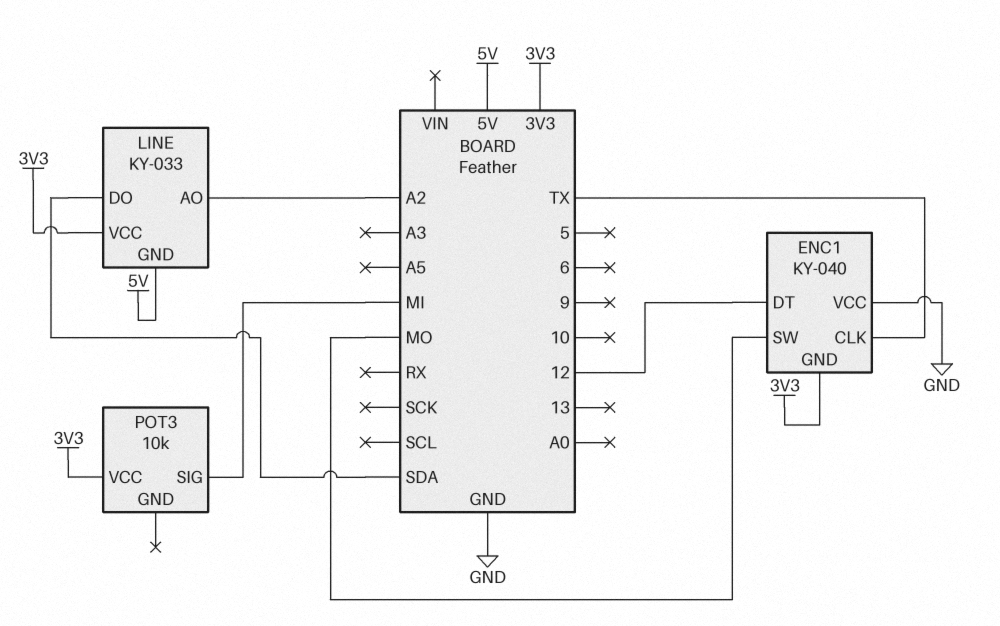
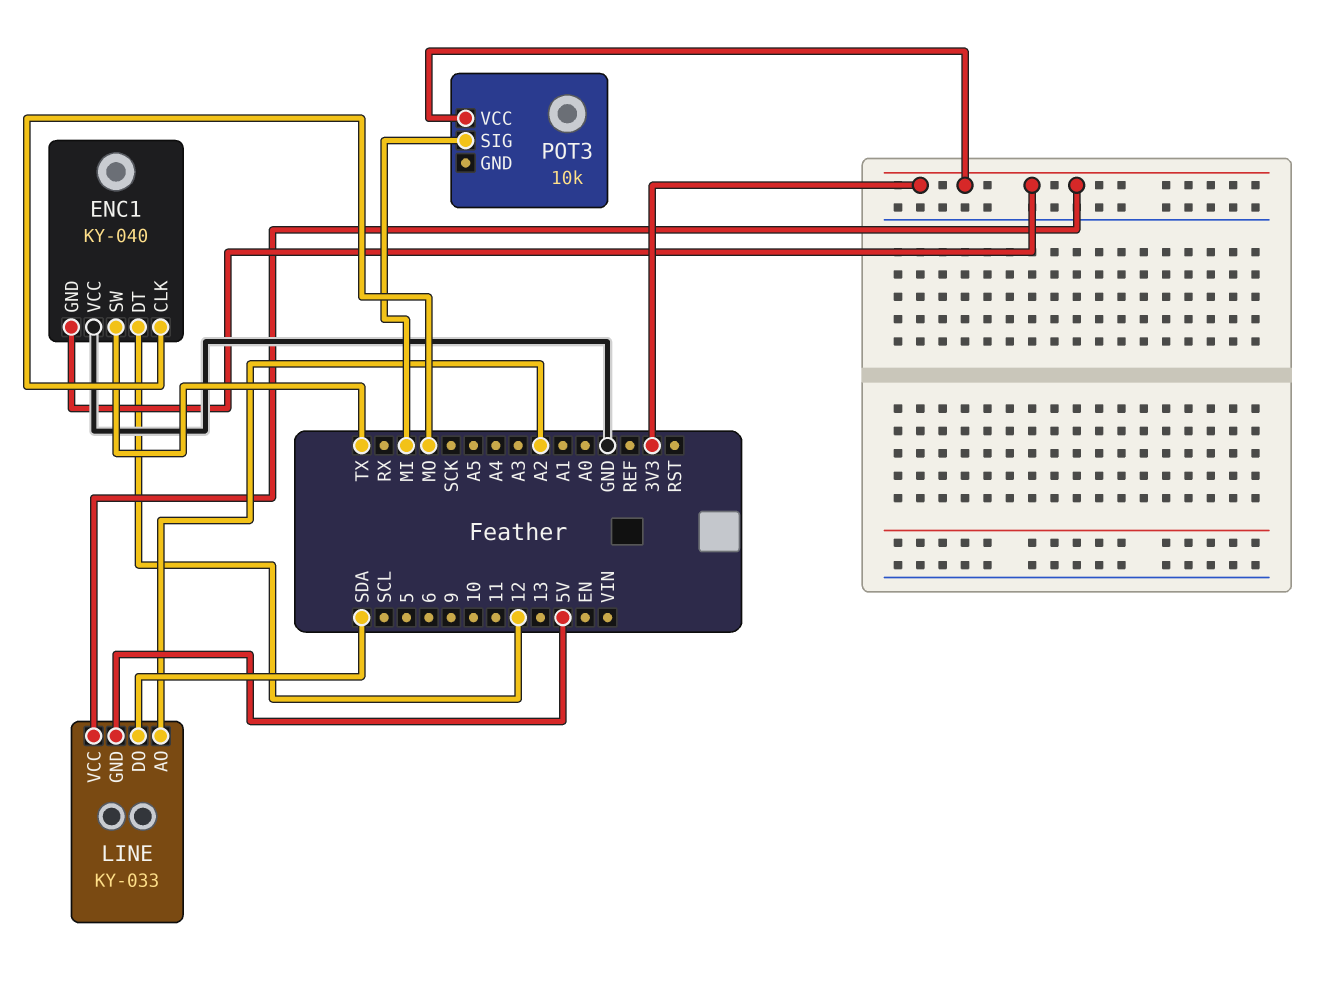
ENC1 pin CLK: TX -> MO
ENC1 pin SW: MO -> TX

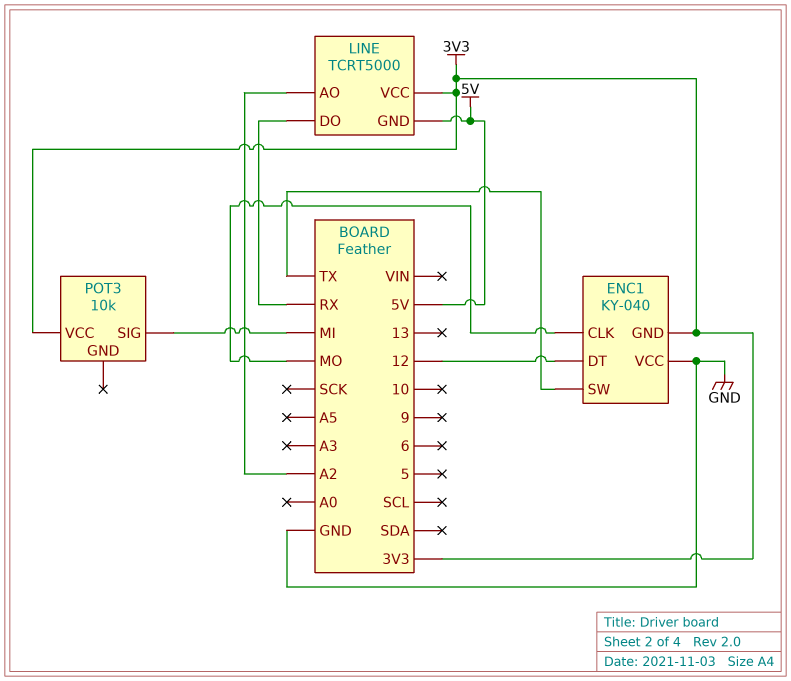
LINE: KY-033 -> TCRT5000
LINE pin DO: SDA -> RX

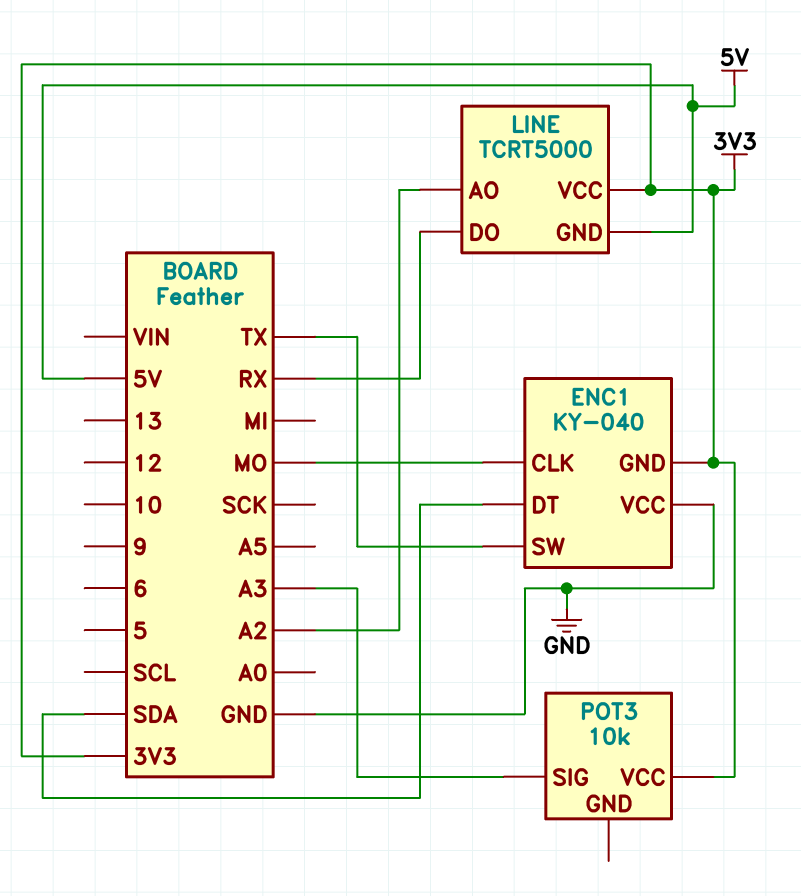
ENC1 pin DT: 12 -> SDA
POT3 pin SIG: MI -> A3

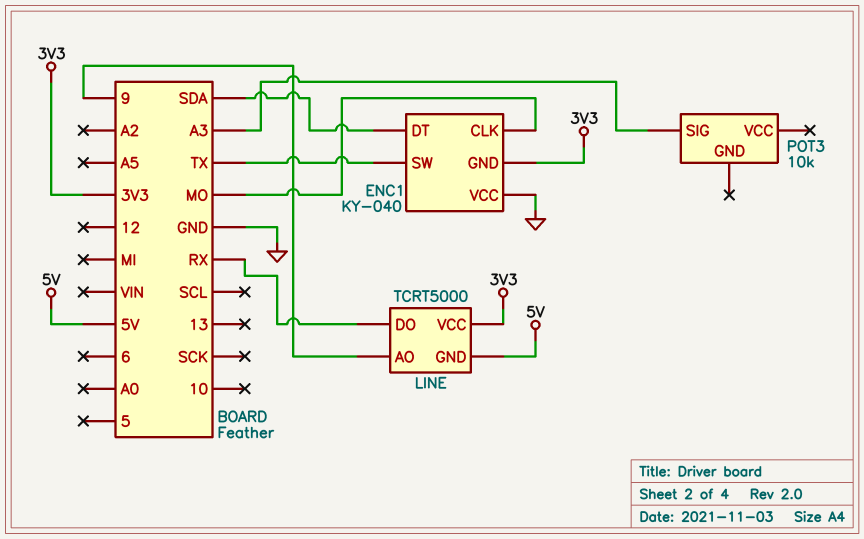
LINE pin AO: A2 -> 9
POT3 pin VCC: 3V3 -> none

